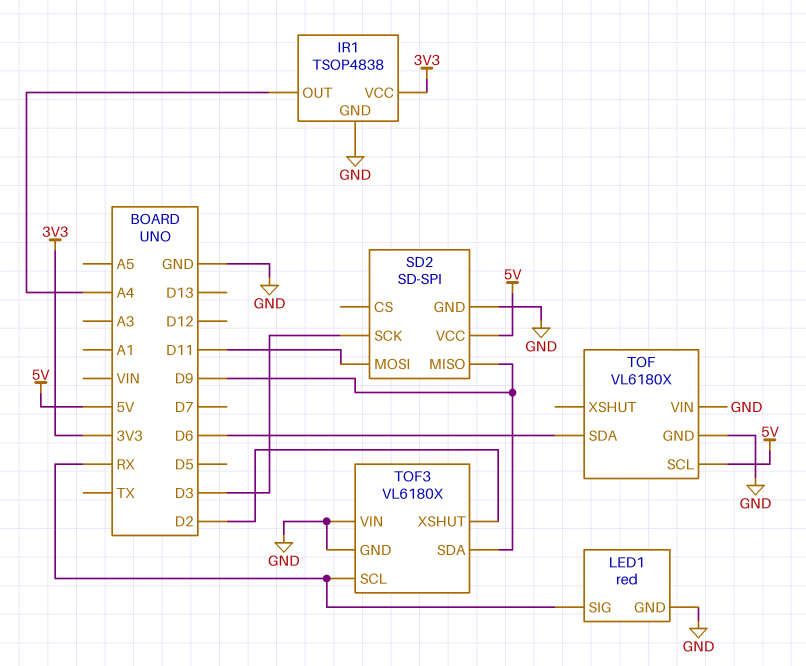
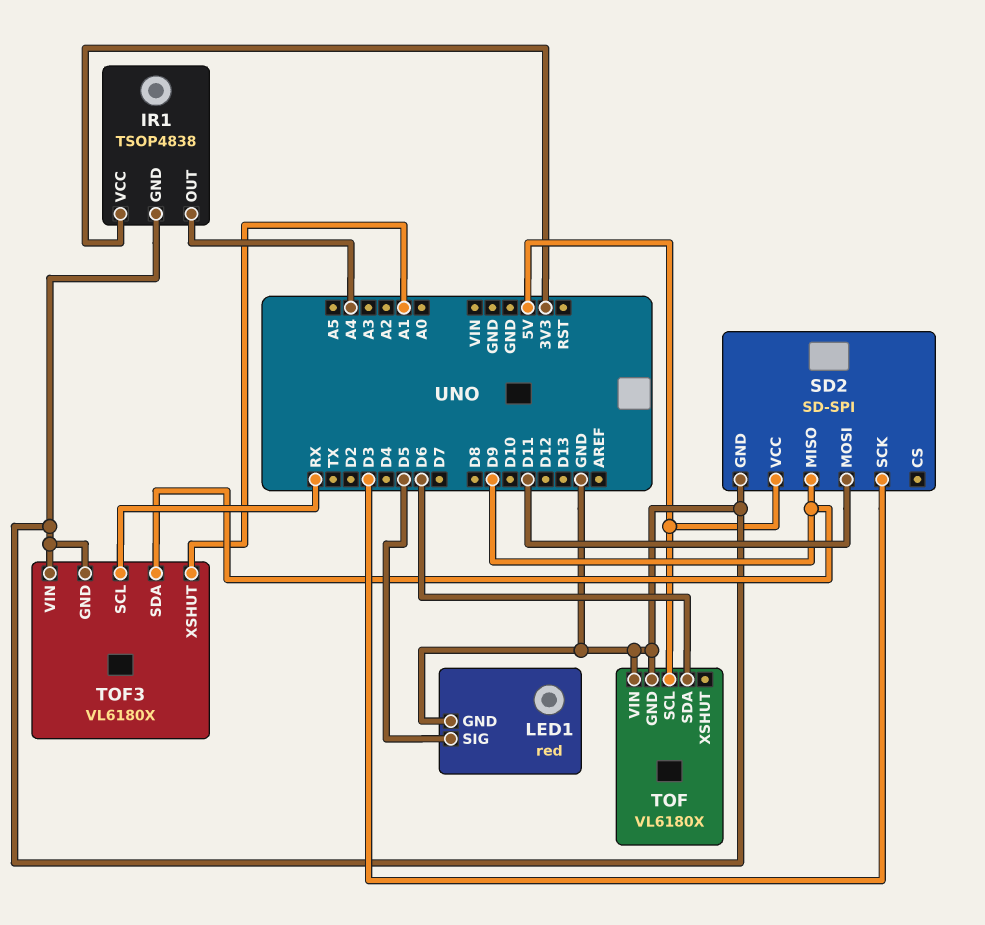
LED1 pin SIG: RX -> D5
TOF3 pin XSHUT: D2 -> A1

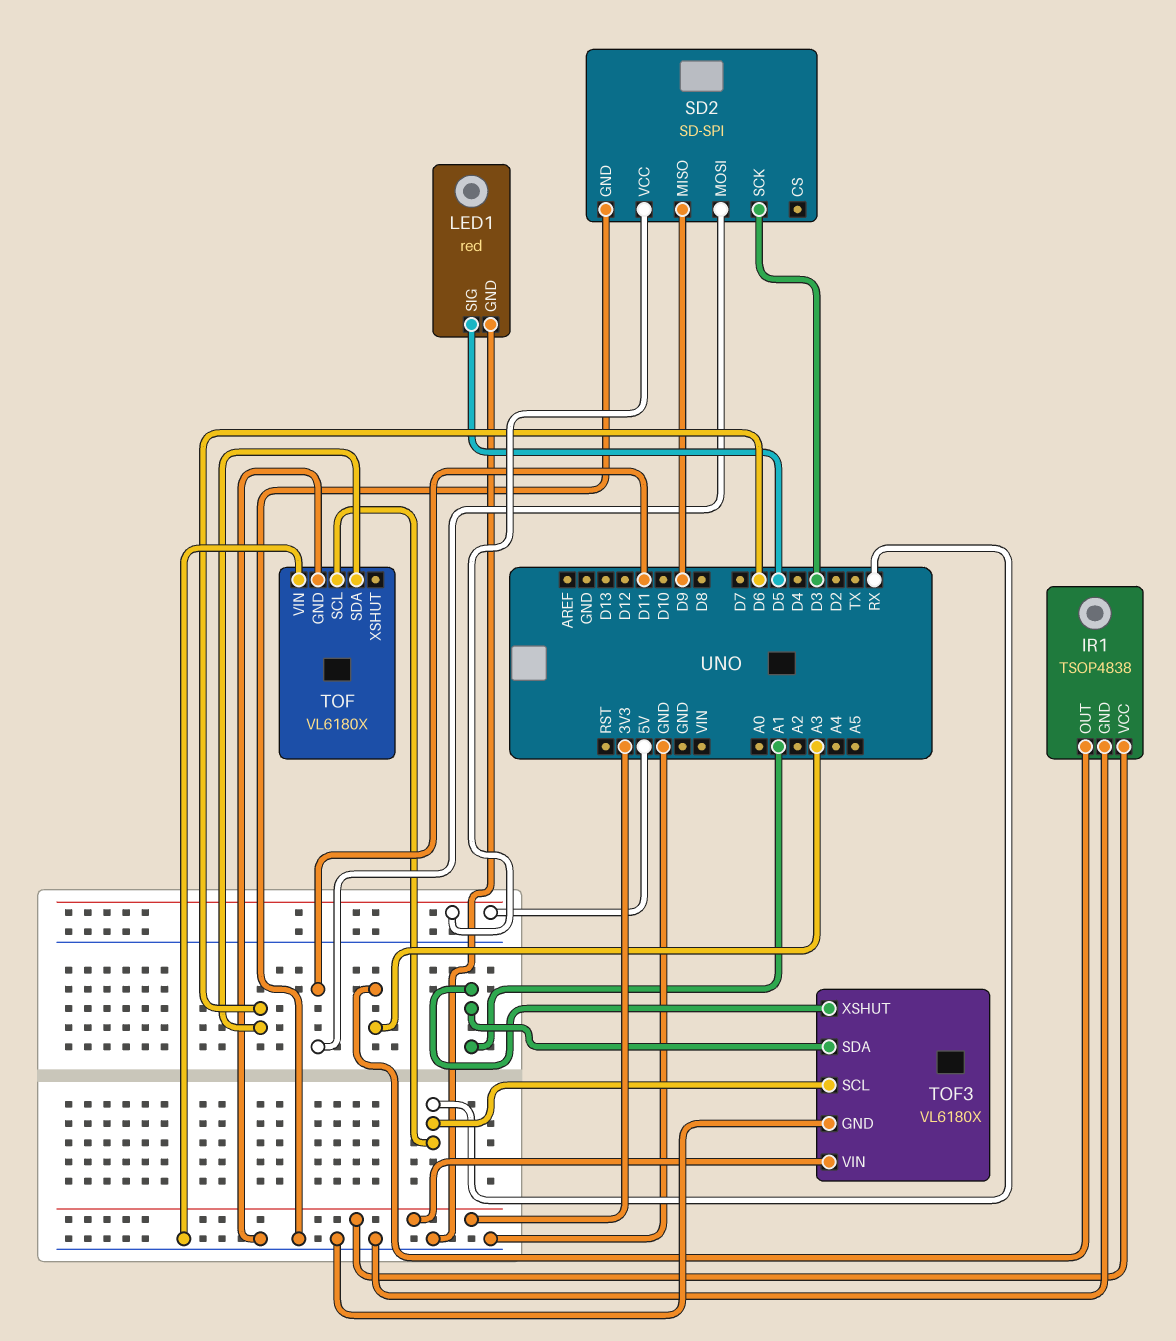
IR1 pin OUT: A4 -> A3
TOF pin SCL: 5V -> RX
TOF3 pin SDA: D9 -> A1
TOF3 pin VIN: GND -> 3V3

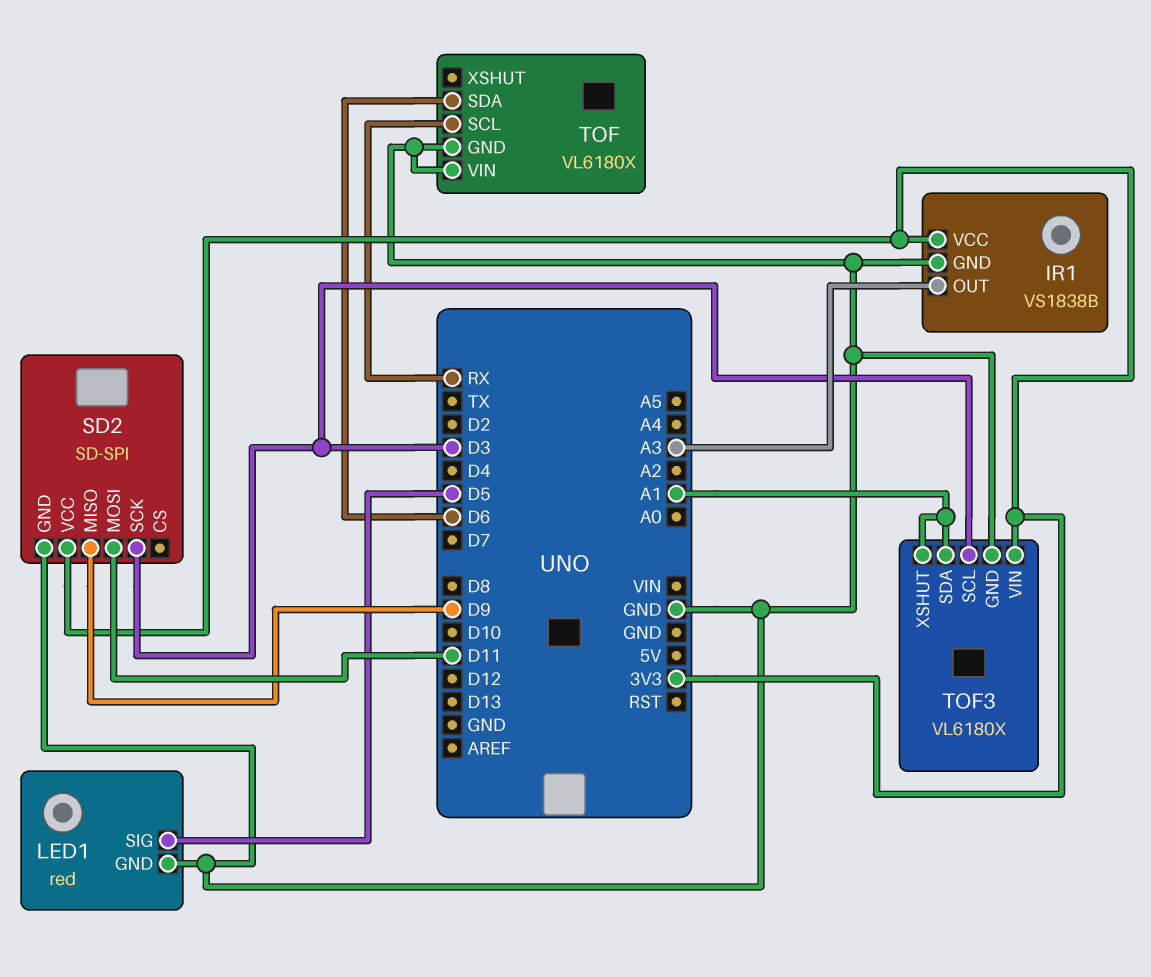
IR1: TSOP4838 -> VS1838B
SD2 pin VCC: 5V -> 3V3
TOF3 pin SCL: RX -> D3

